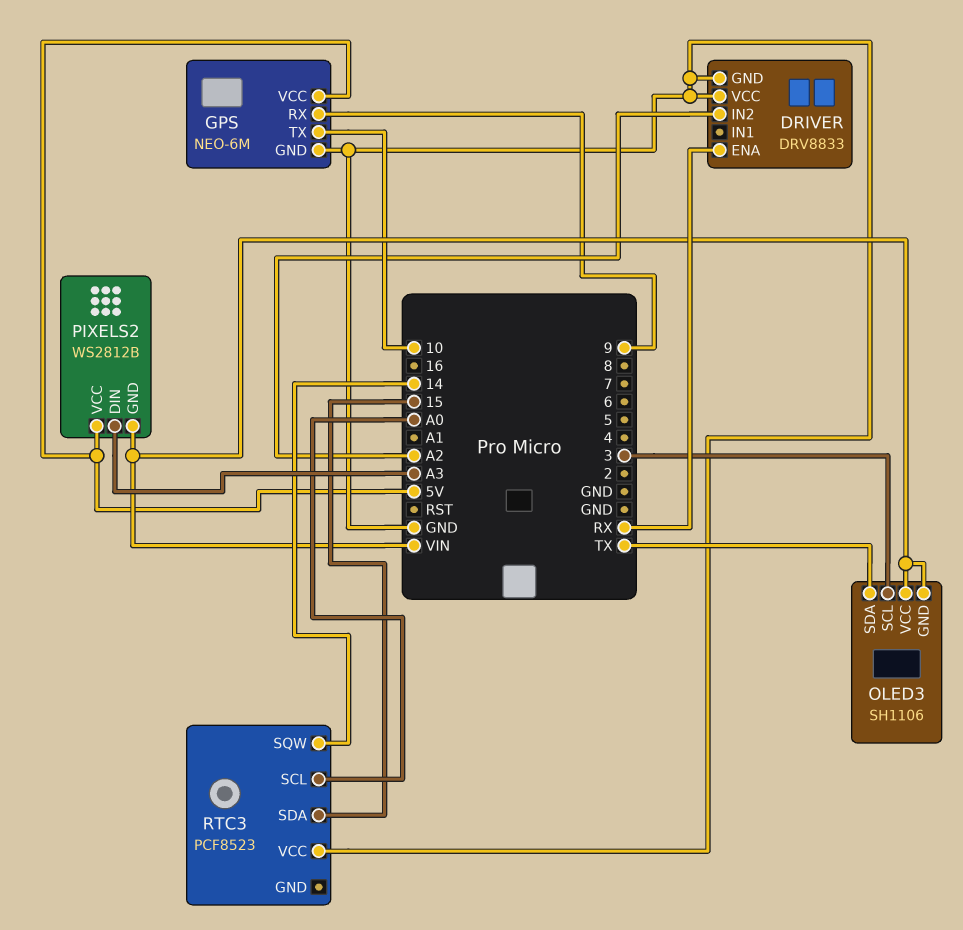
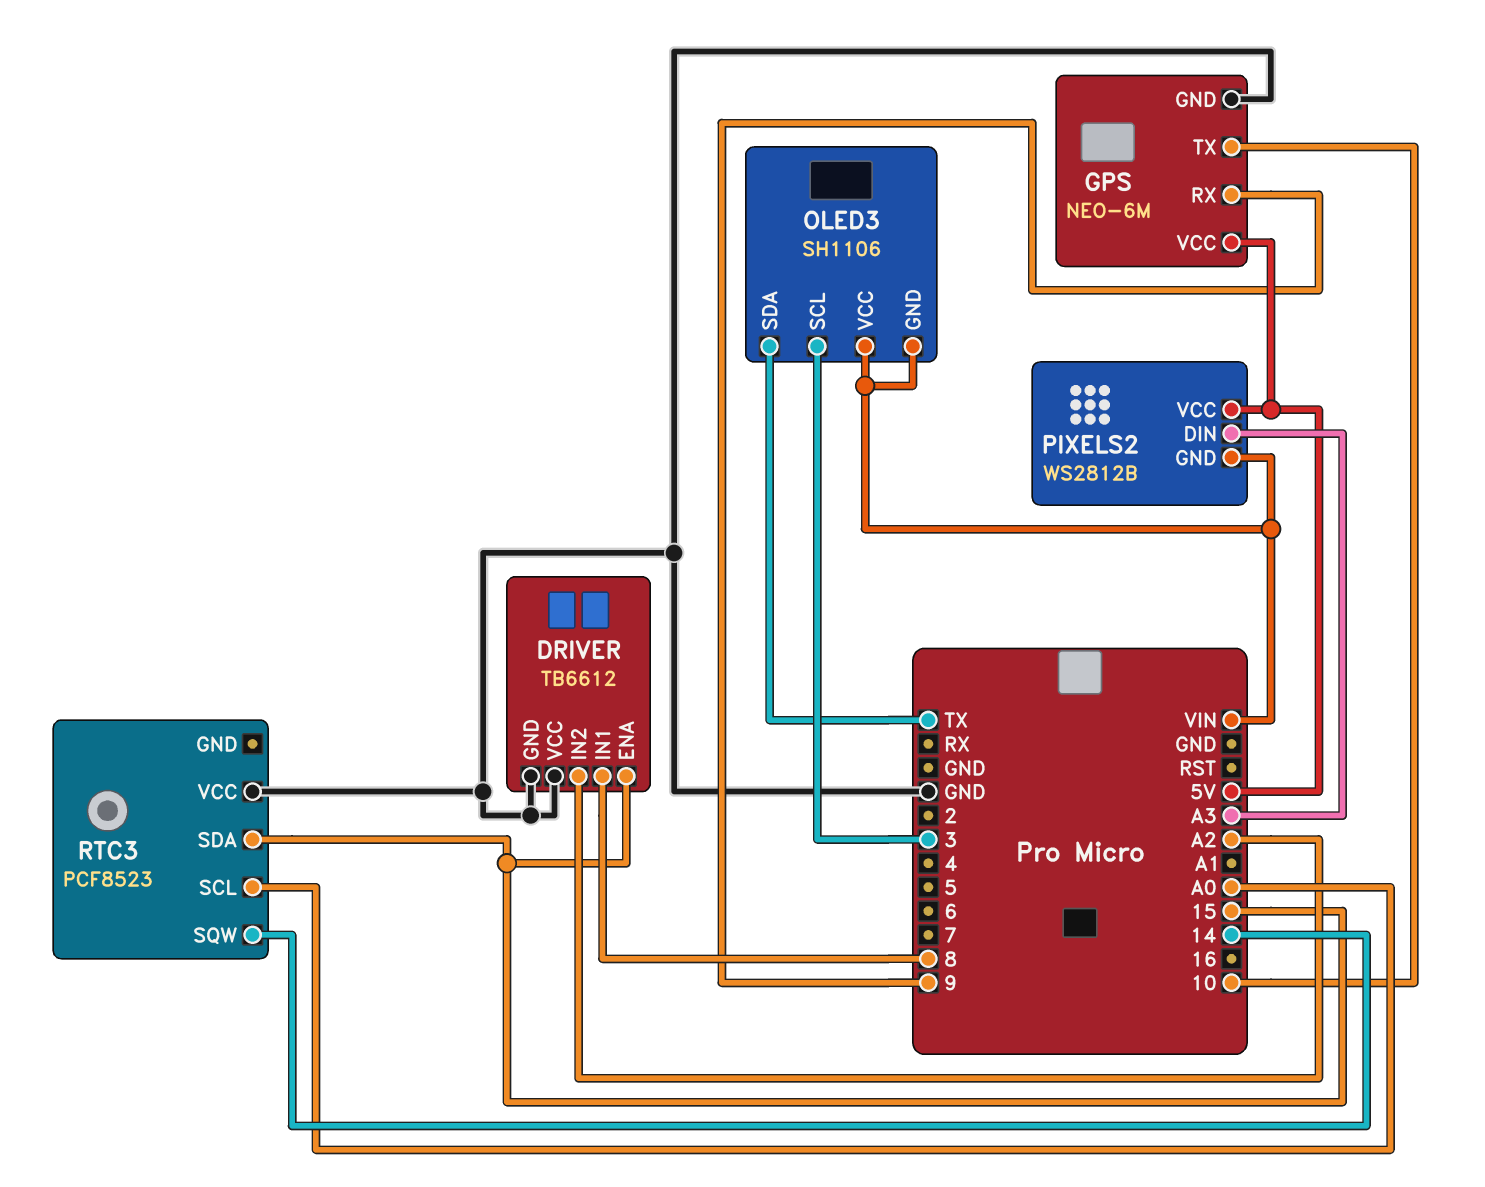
DRIVER: DRV8833 -> TB6612
DRIVER pin ENA: RX -> 15
DRIVER pin IN1: none -> 8

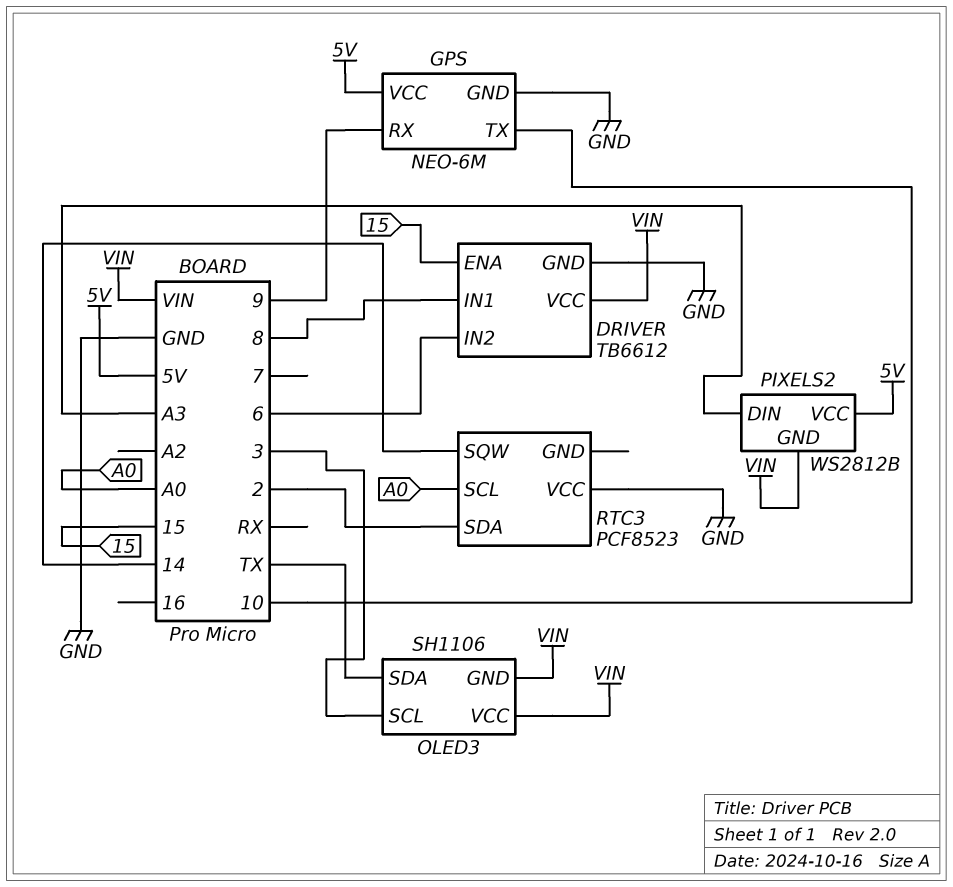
DRIVER pin IN2: A2 -> 6
DRIVER pin VCC: GND -> VIN
RTC3 pin SDA: 15 -> 2

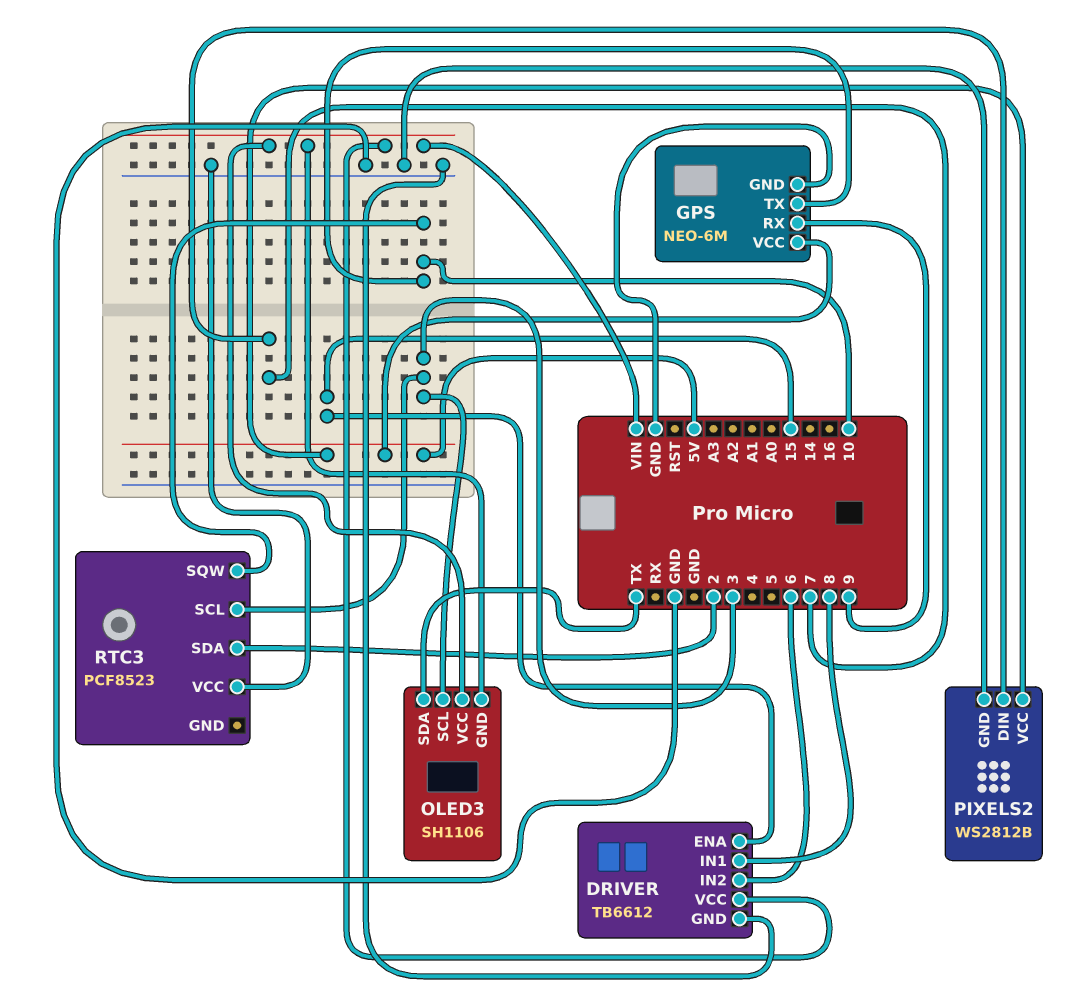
PIXELS2 pin DIN: A3 -> 7
PIXELS2 pin GND: VIN -> GND
RTC3 pin SCL: A0 -> 3
RTC3 pin SQW: 14 -> 10

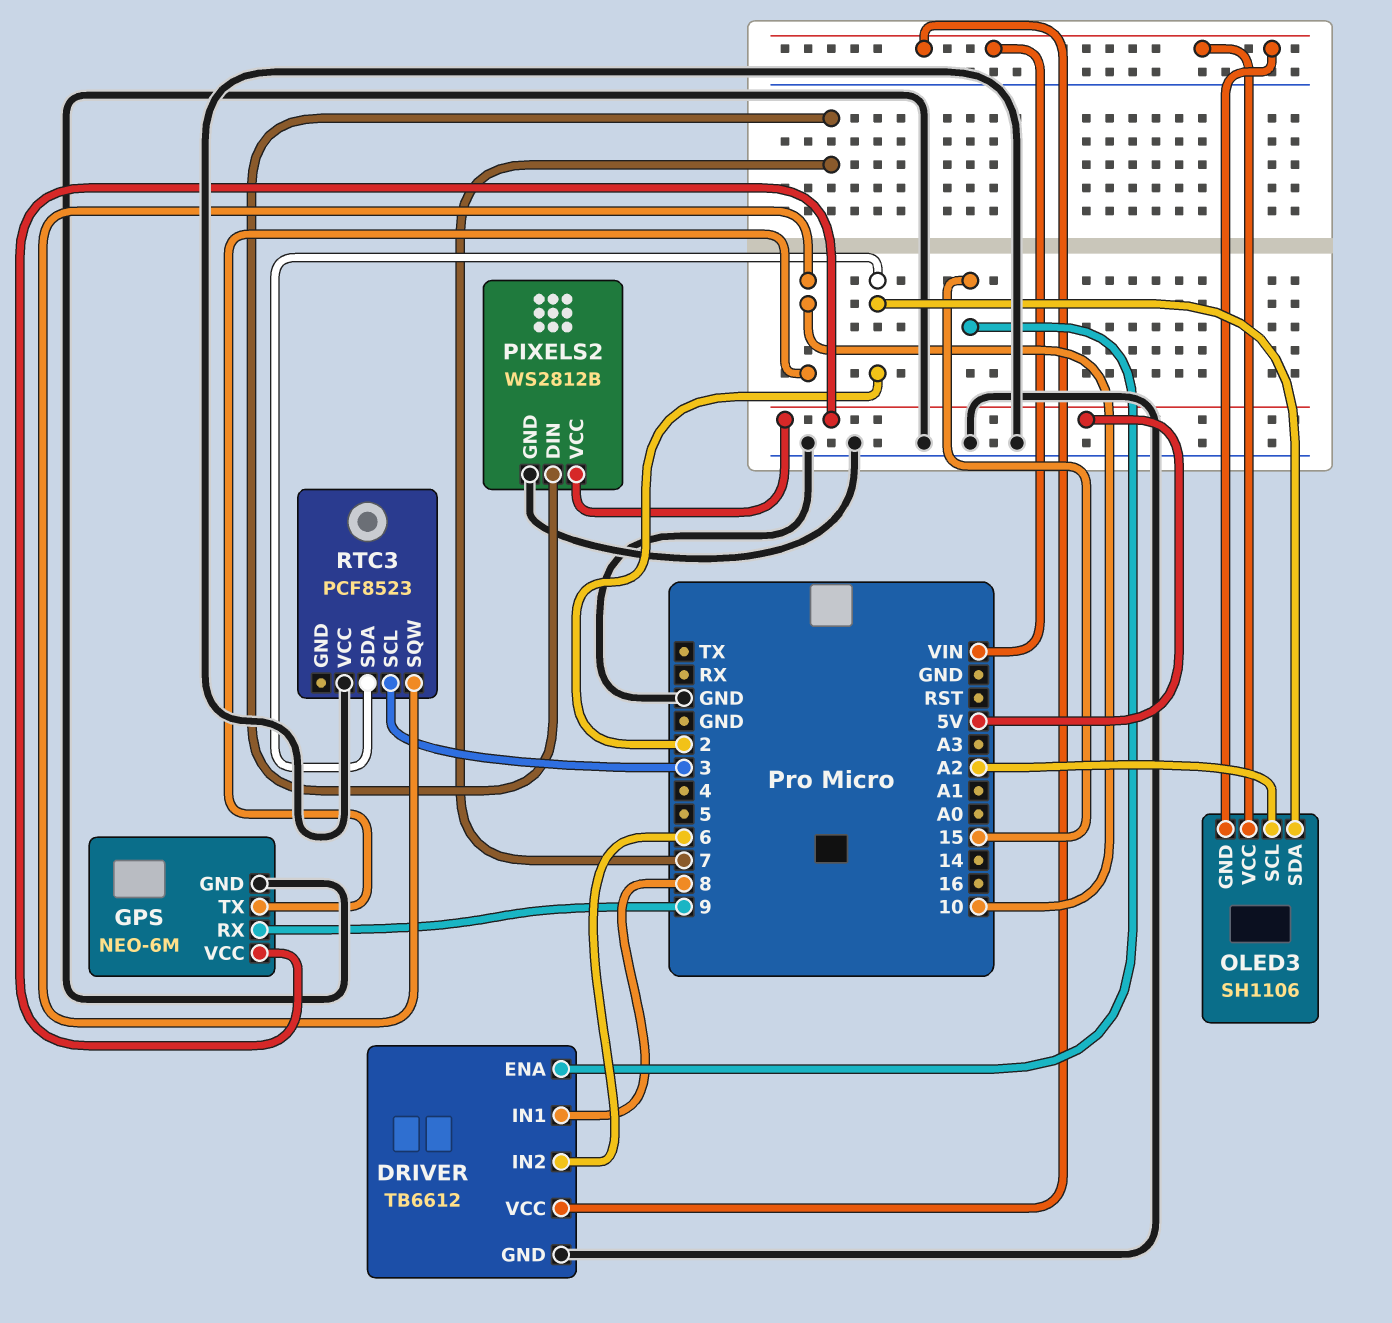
OLED3 pin SCL: 3 -> A2
OLED3 pin SDA: TX -> 2

